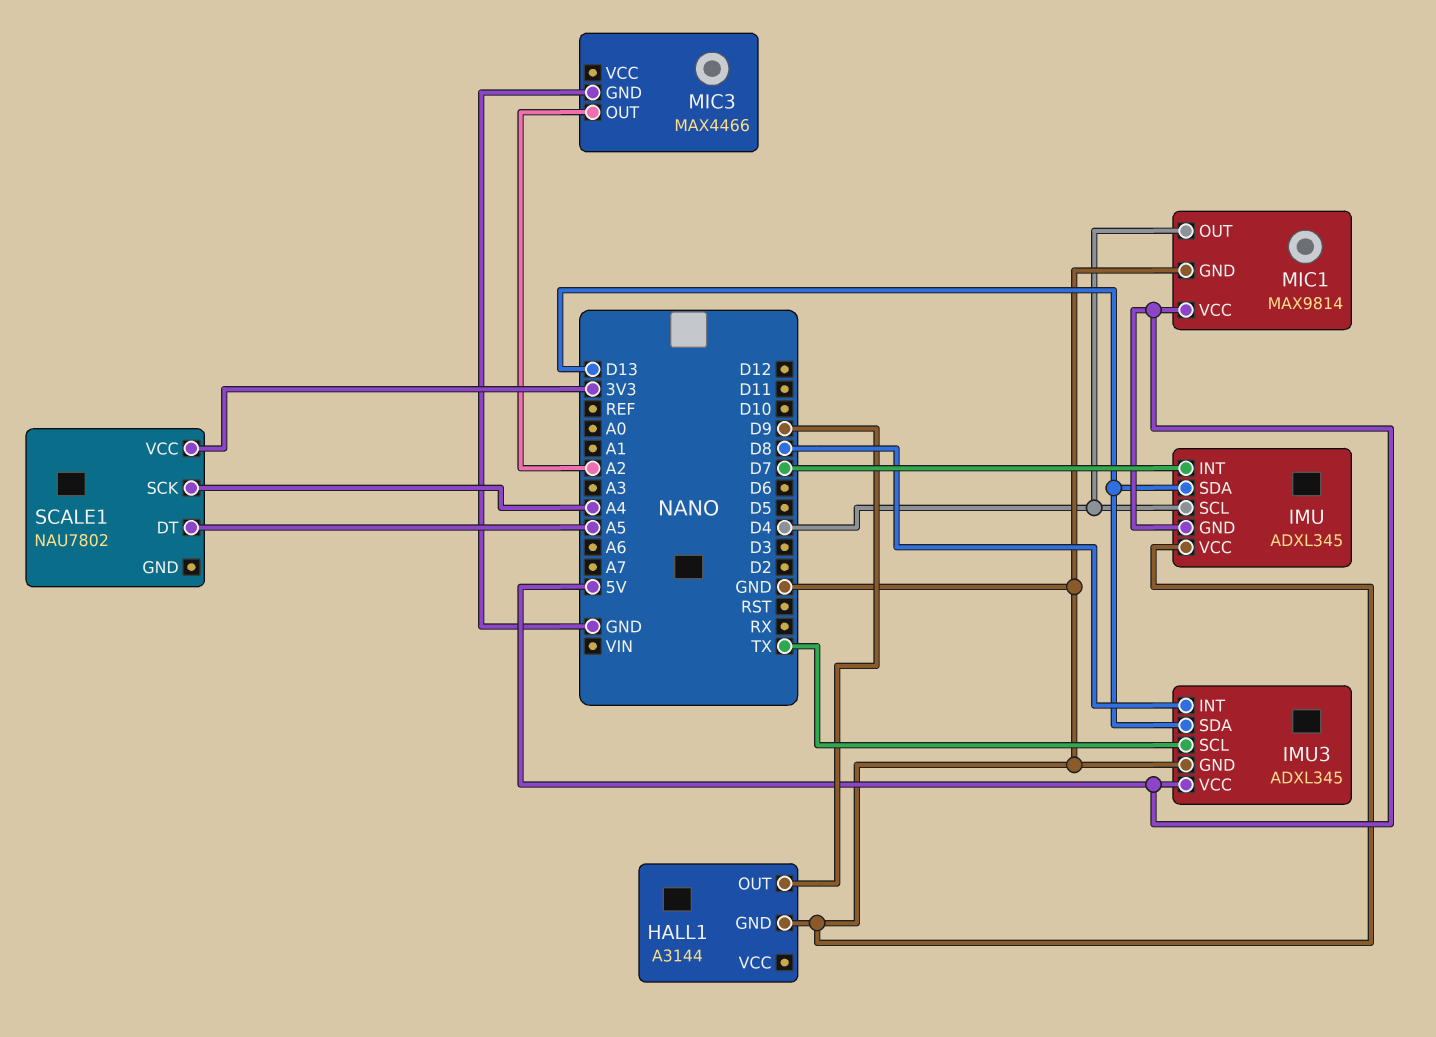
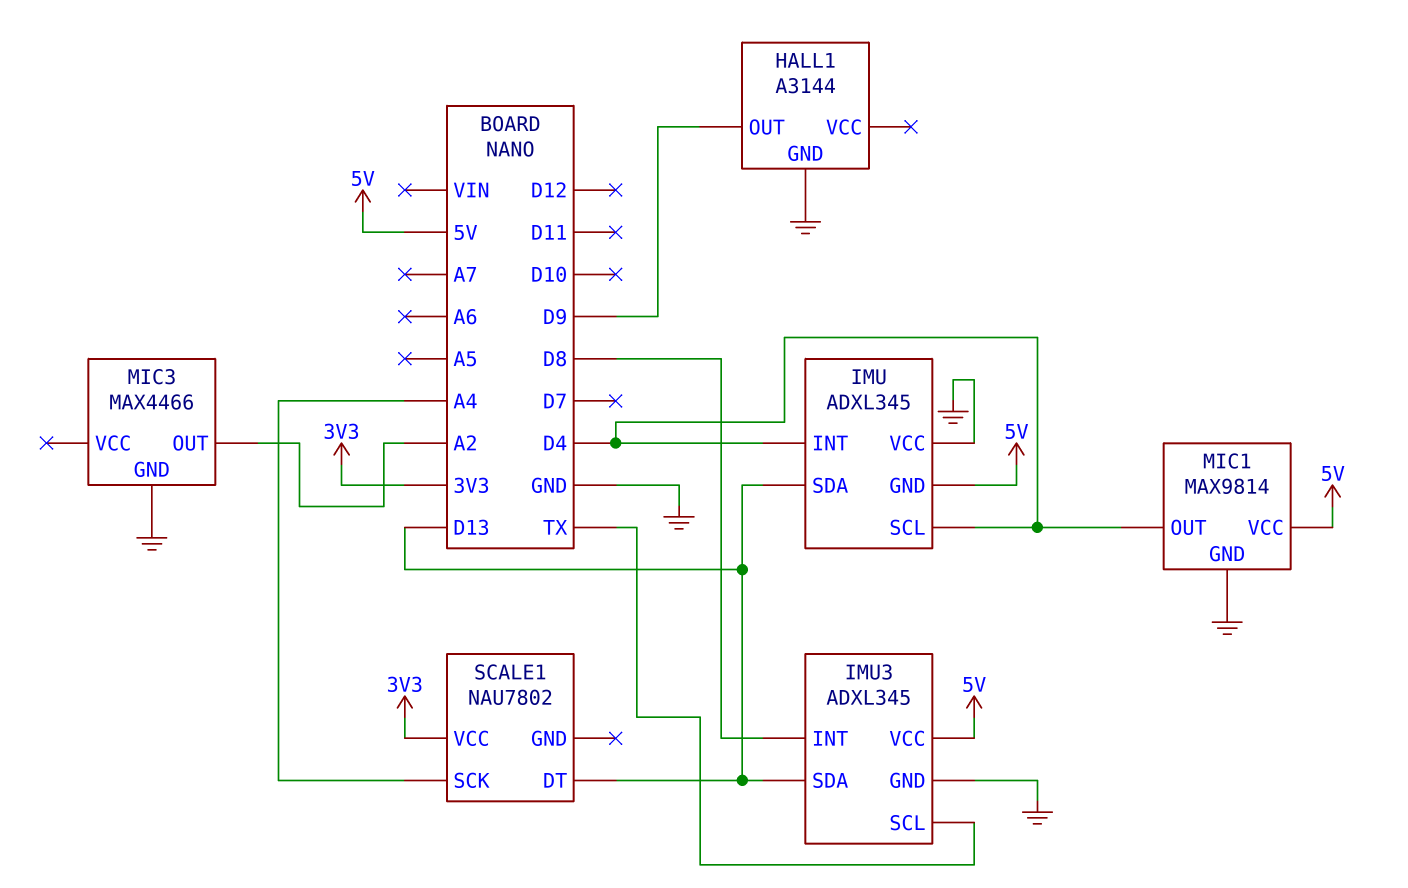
IMU pin INT: D7 -> D4
SCALE1 pin DT: A5 -> D13

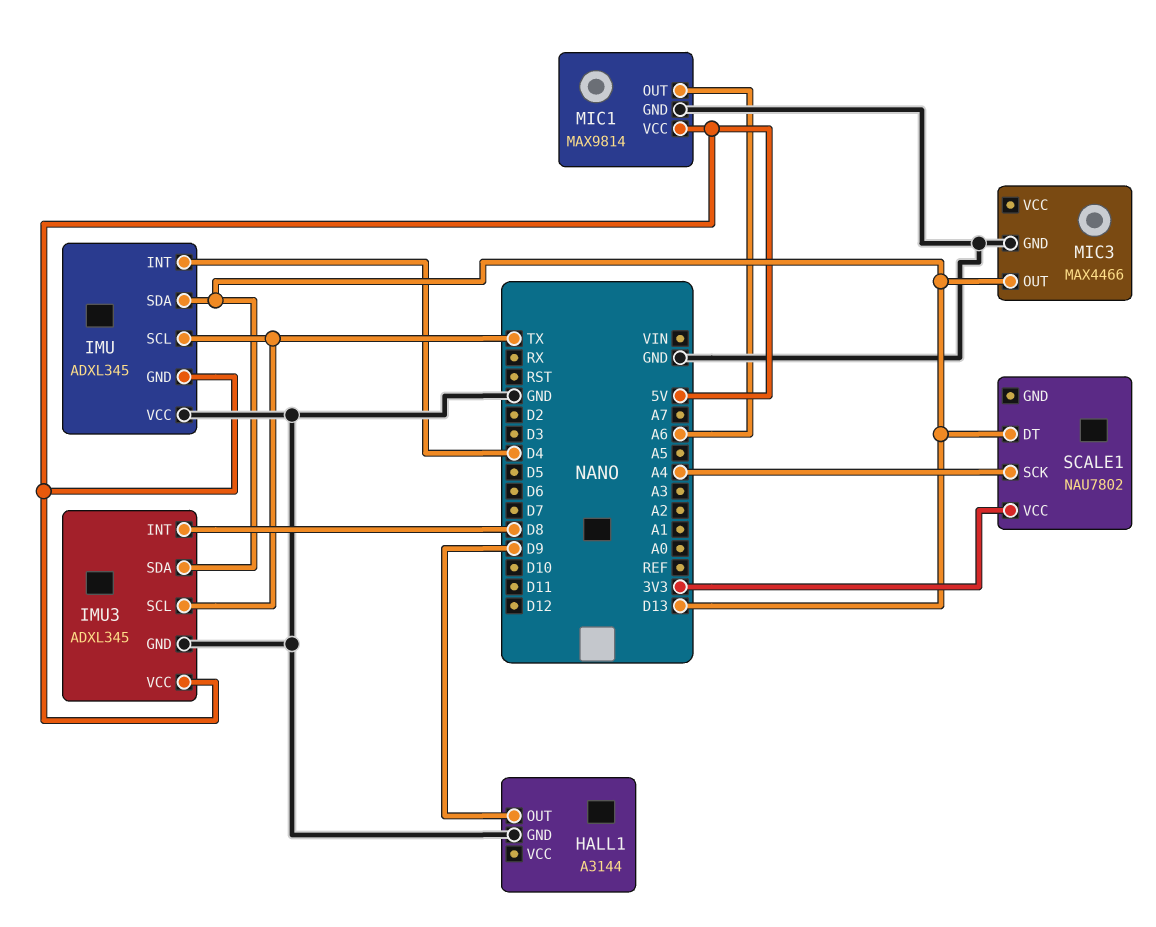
IMU pin SCL: D4 -> TX
MIC1 pin OUT: D4 -> A6
MIC3 pin OUT: A2 -> D13

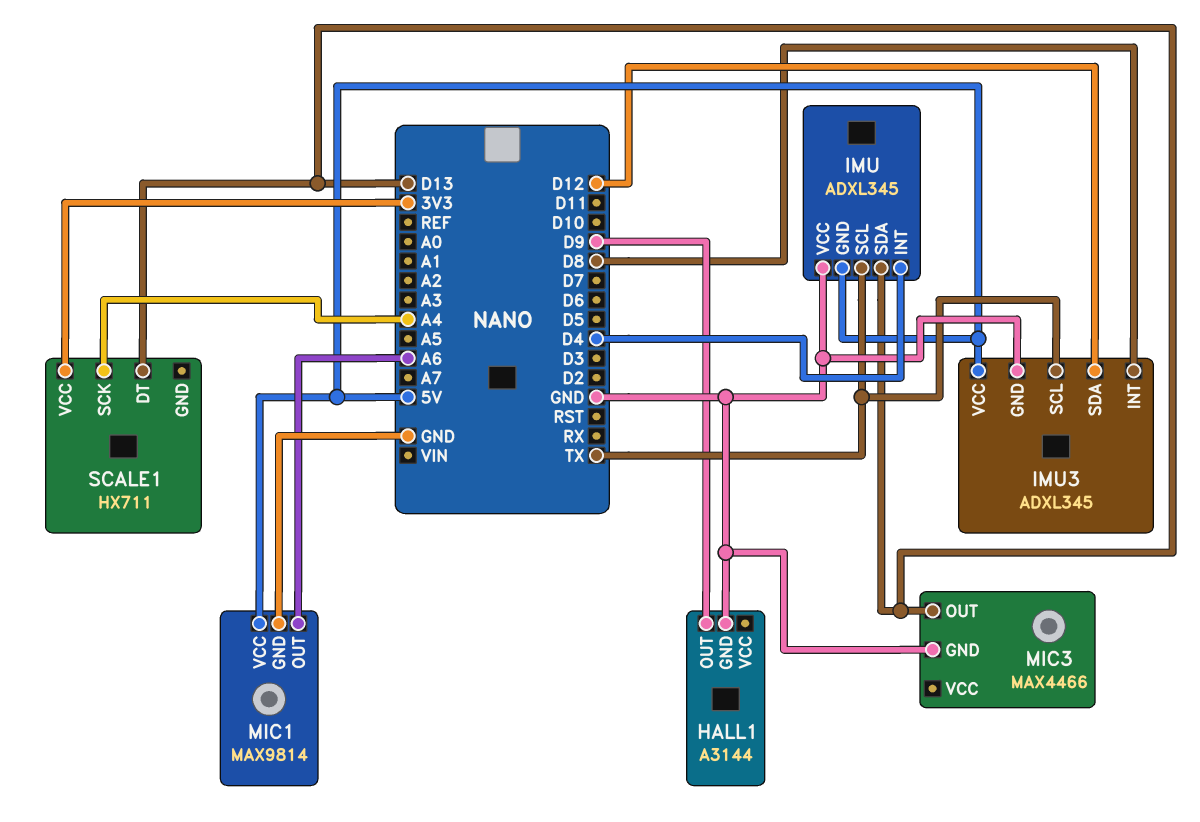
IMU3 pin SDA: D13 -> D12
SCALE1: NAU7802 -> HX711

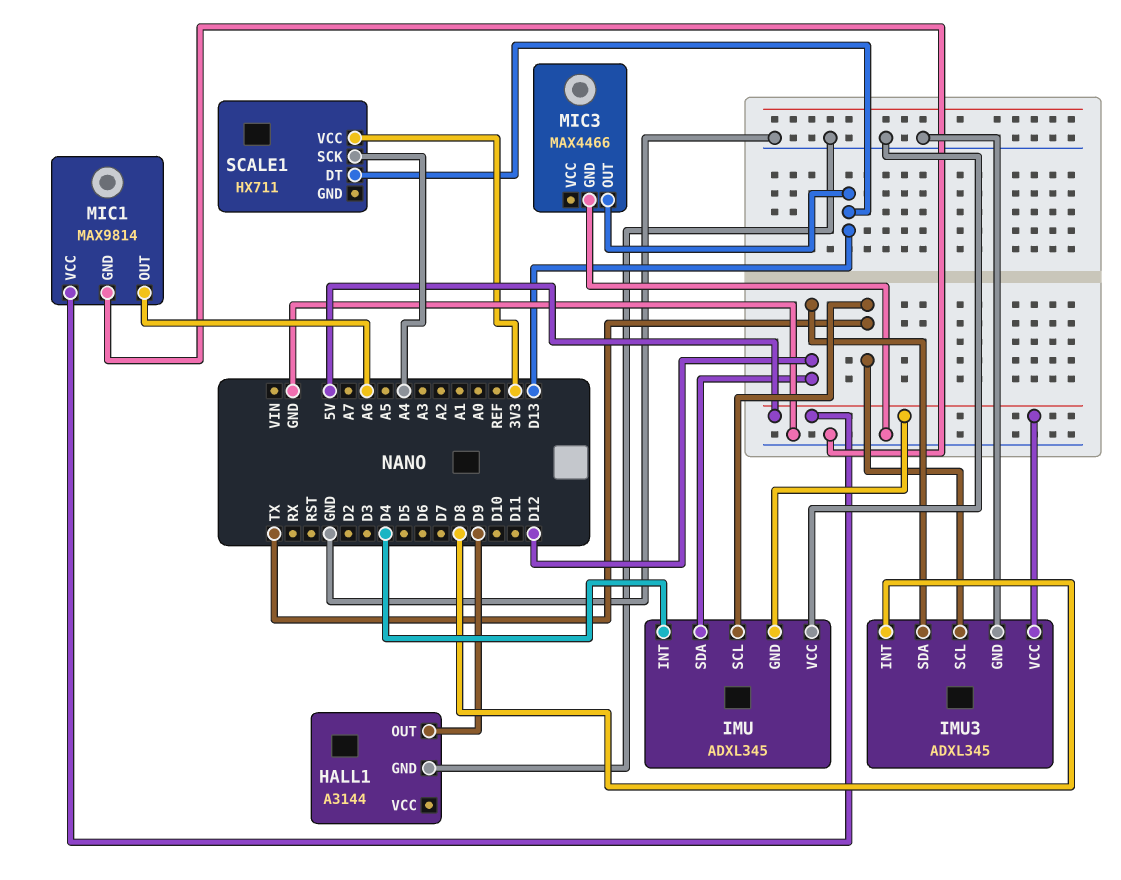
IMU pin SDA: D13 -> D12

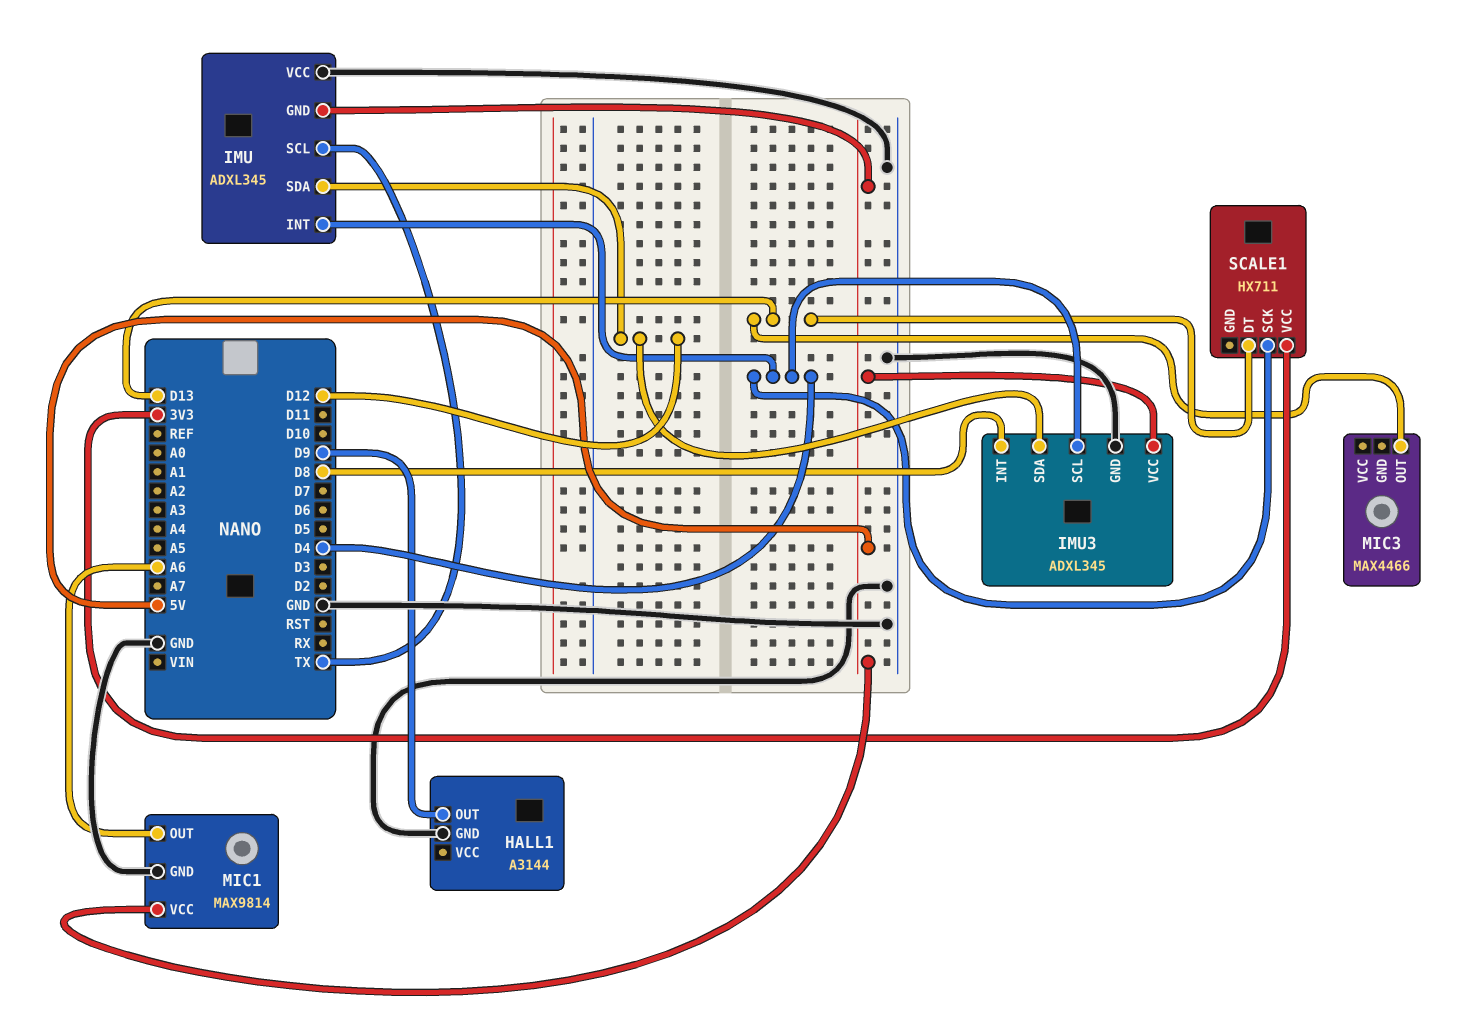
IMU3 pin SCL: TX -> D4
MIC3 pin GND: GND -> none
SCALE1 pin SCK: A4 -> D4

